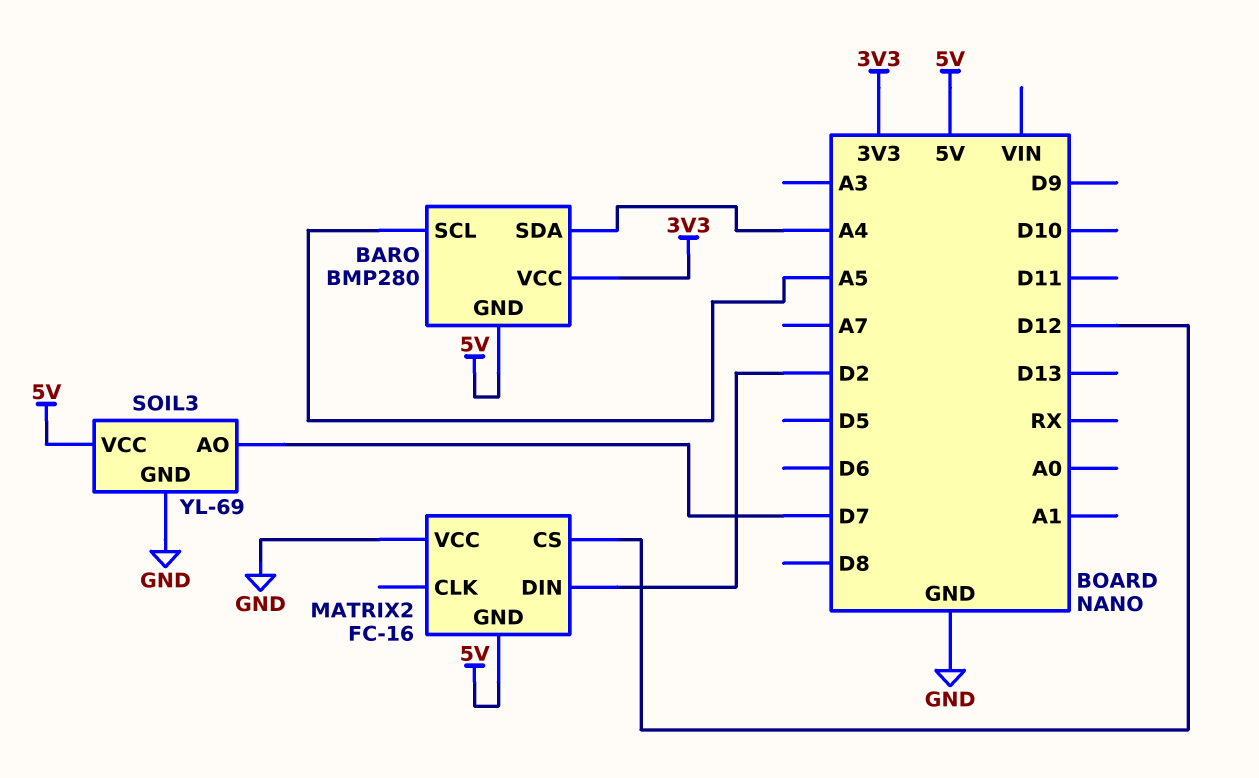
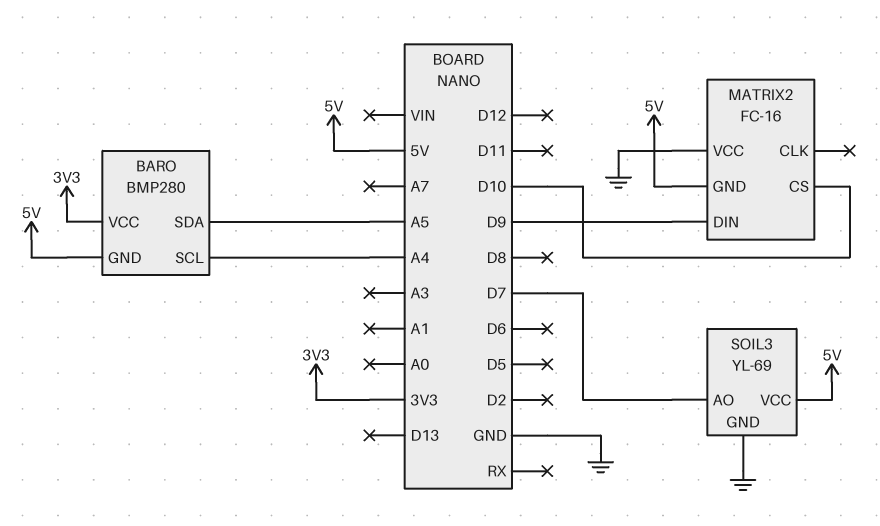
BARO pin SCL: A5 -> A4
BARO pin SDA: A4 -> A5
MATRIX2 pin CS: D12 -> D10
MATRIX2 pin DIN: D2 -> D9

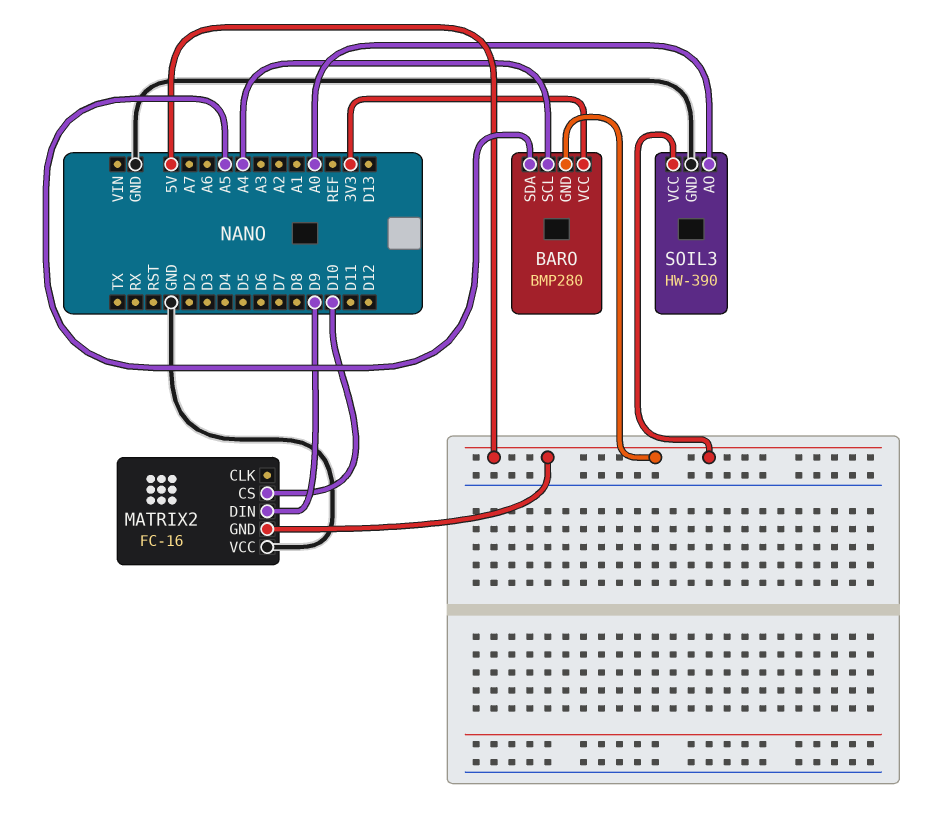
SOIL3: YL-69 -> HW-390
SOIL3 pin AO: D7 -> A0

